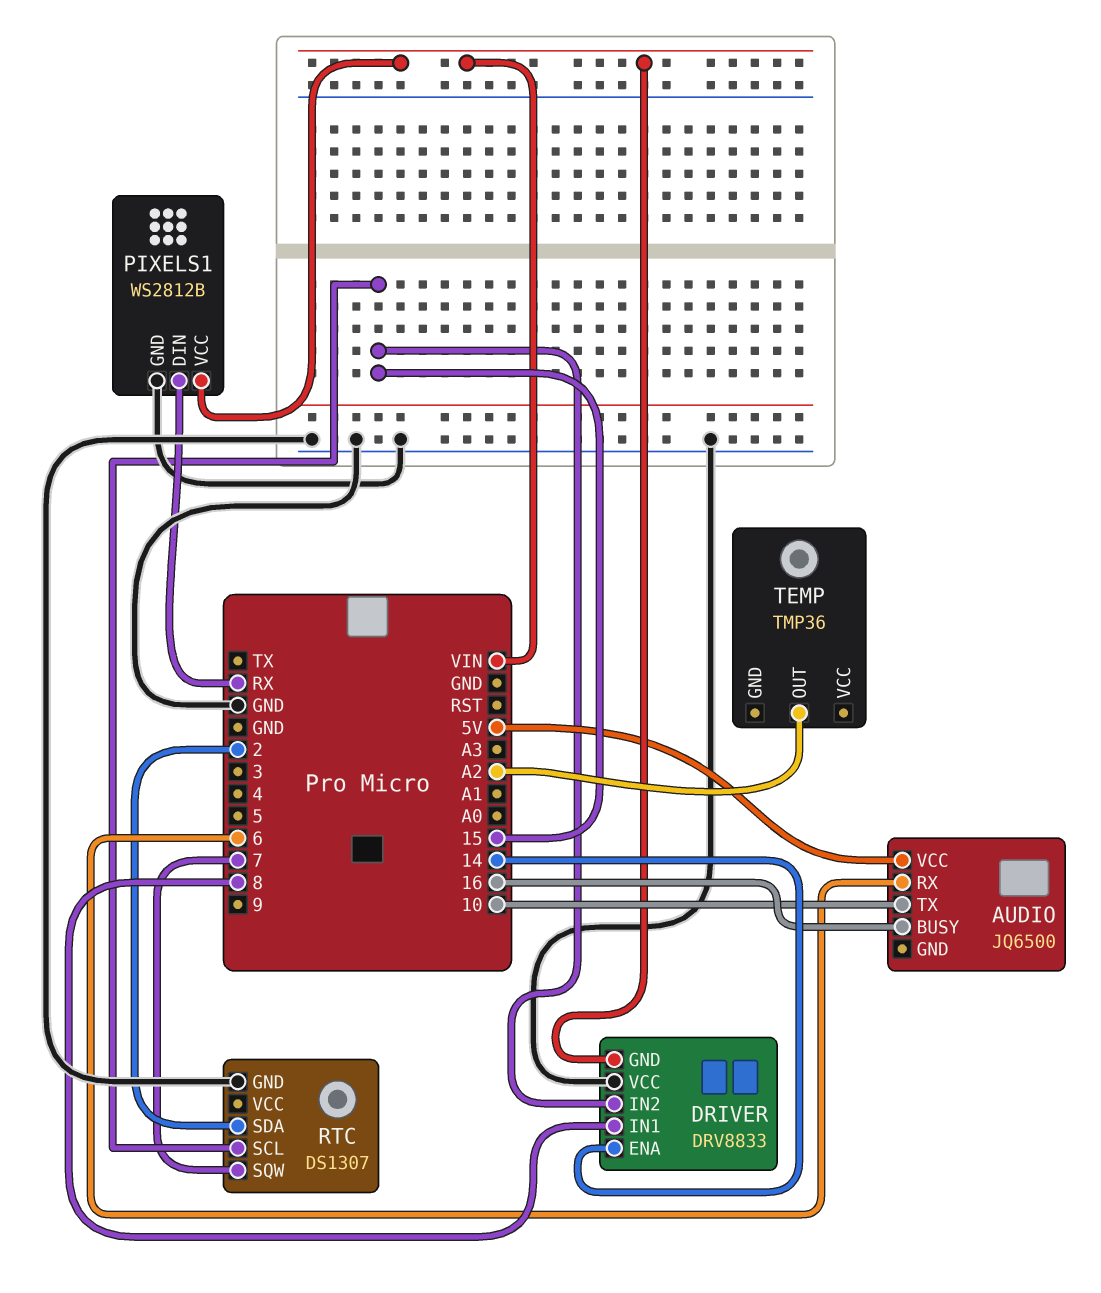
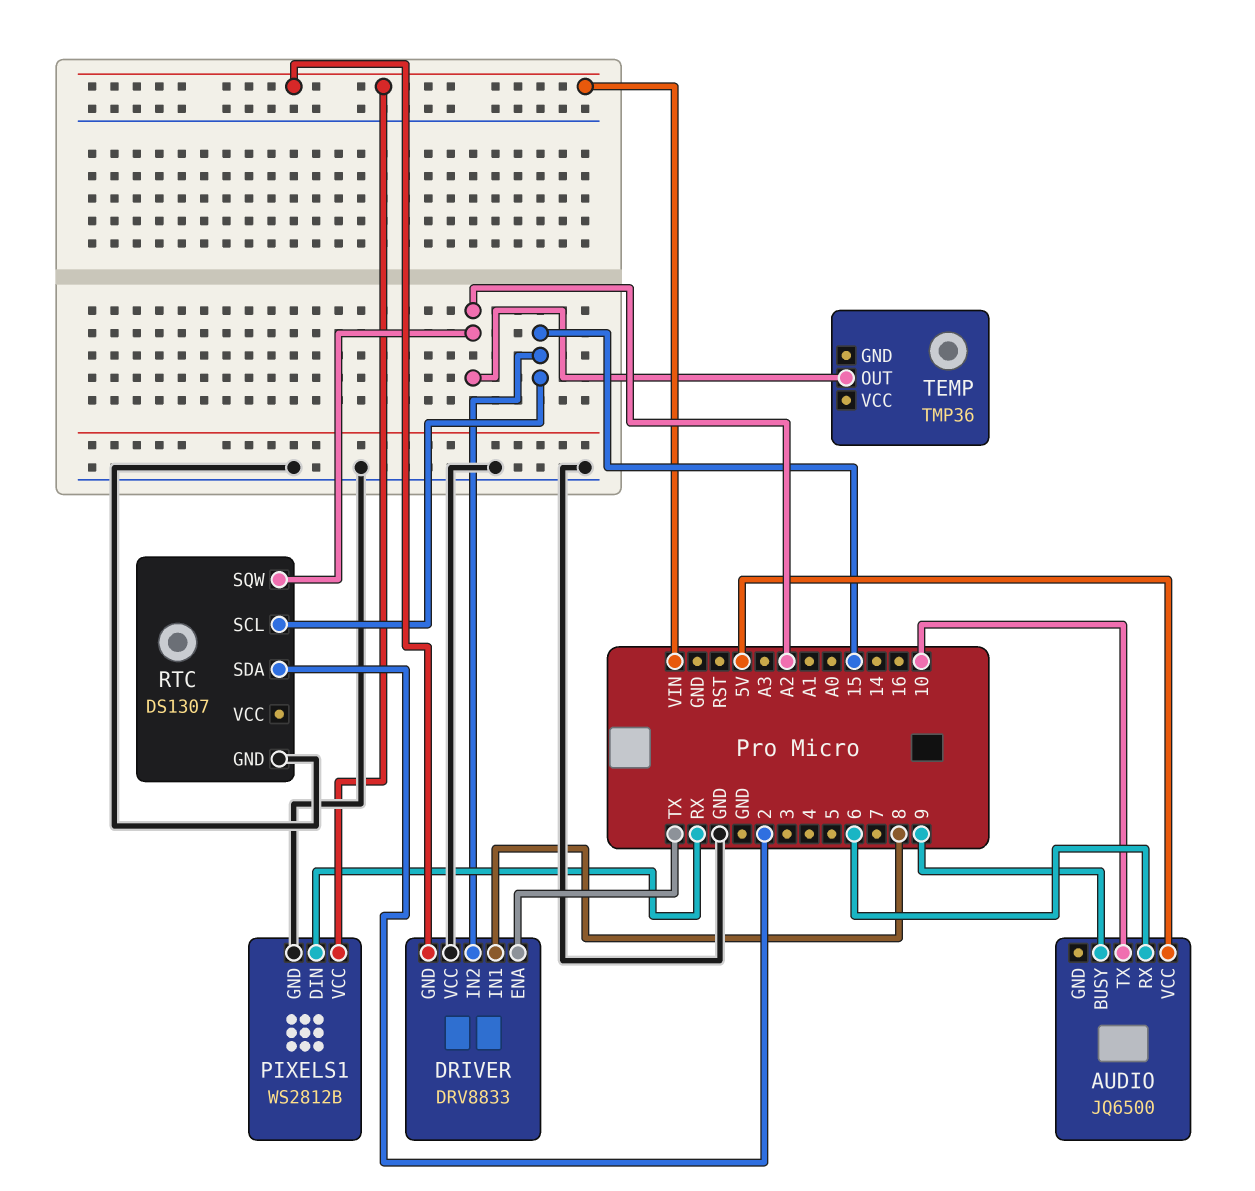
AUDIO pin BUSY: 16 -> 9
DRIVER pin ENA: 14 -> TX
RTC pin SQW: 7 -> A2

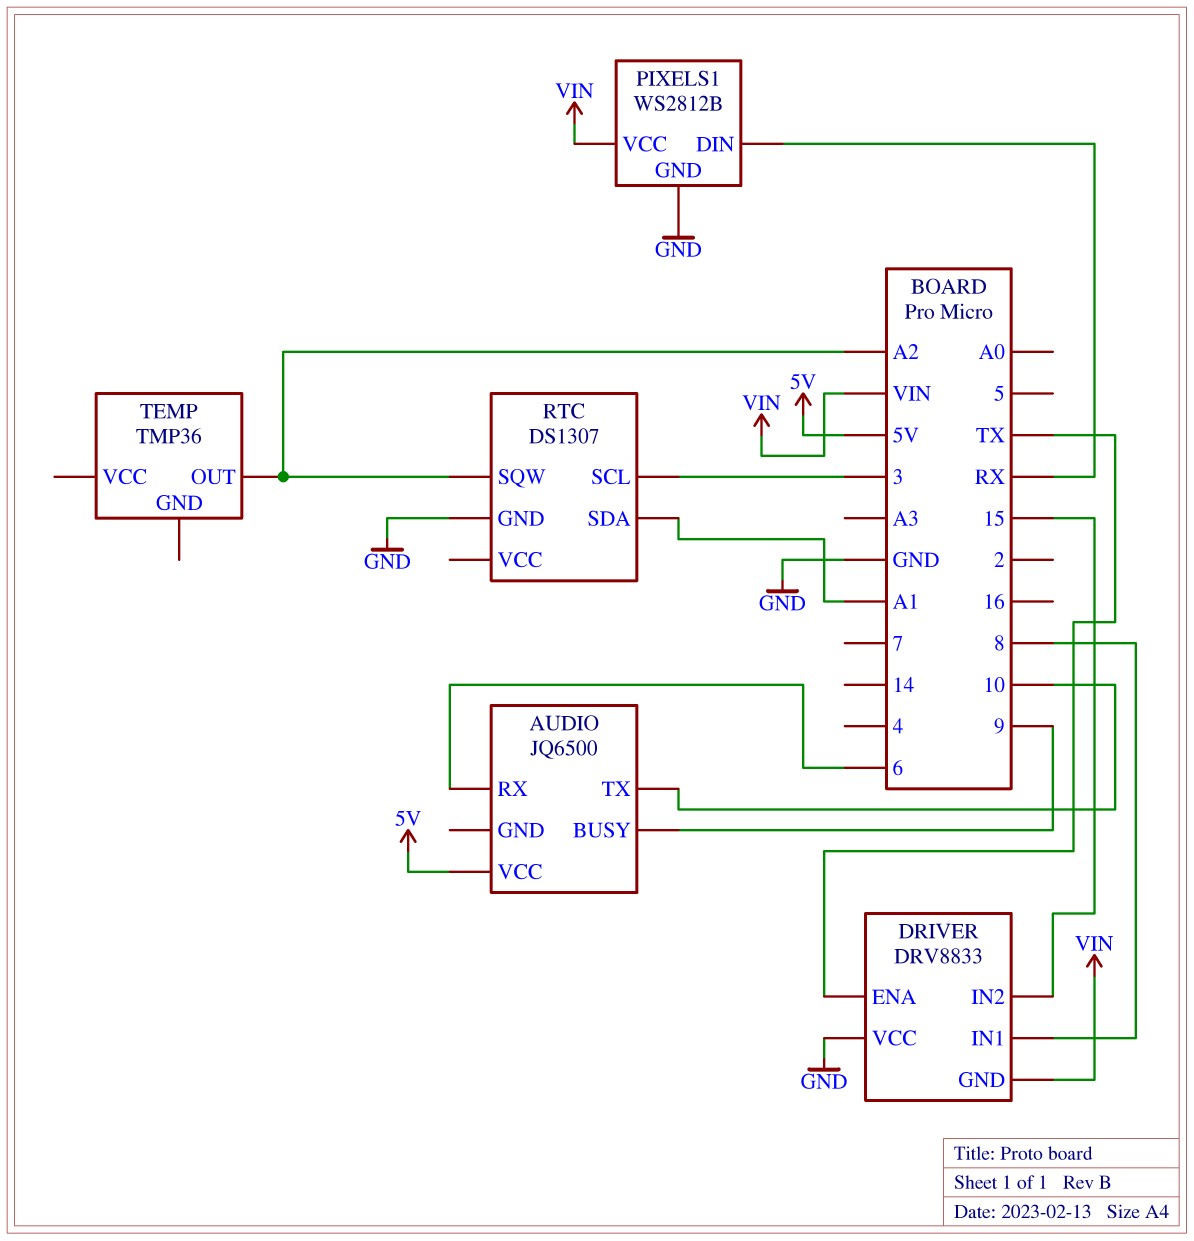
RTC pin SCL: 15 -> 3
RTC pin SDA: 2 -> A1

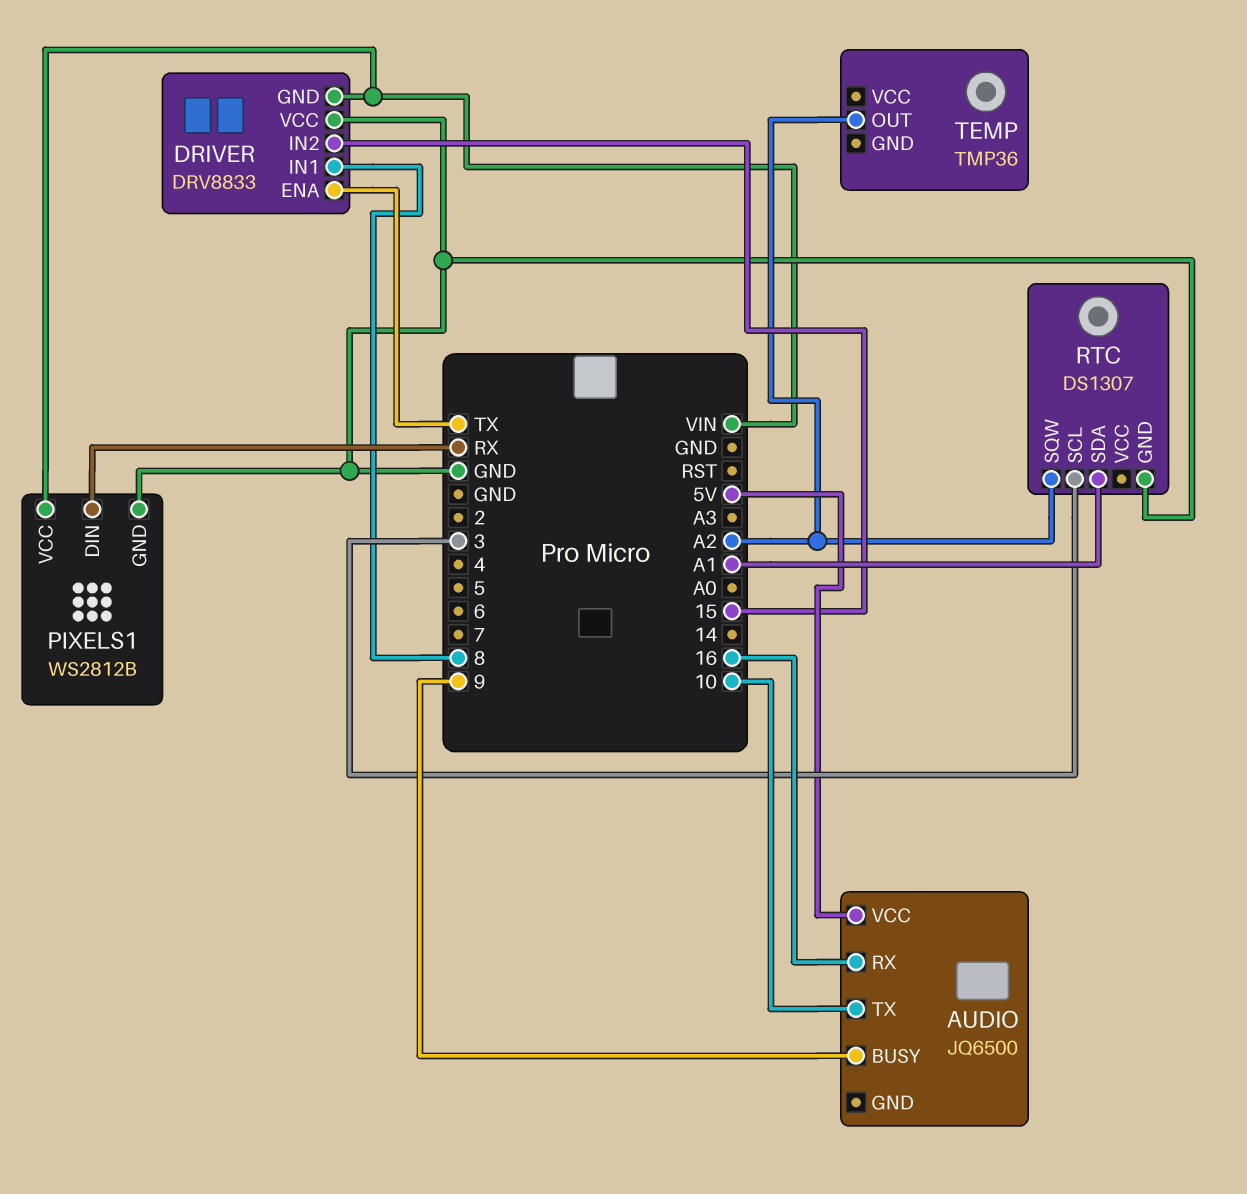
AUDIO pin RX: 6 -> 16

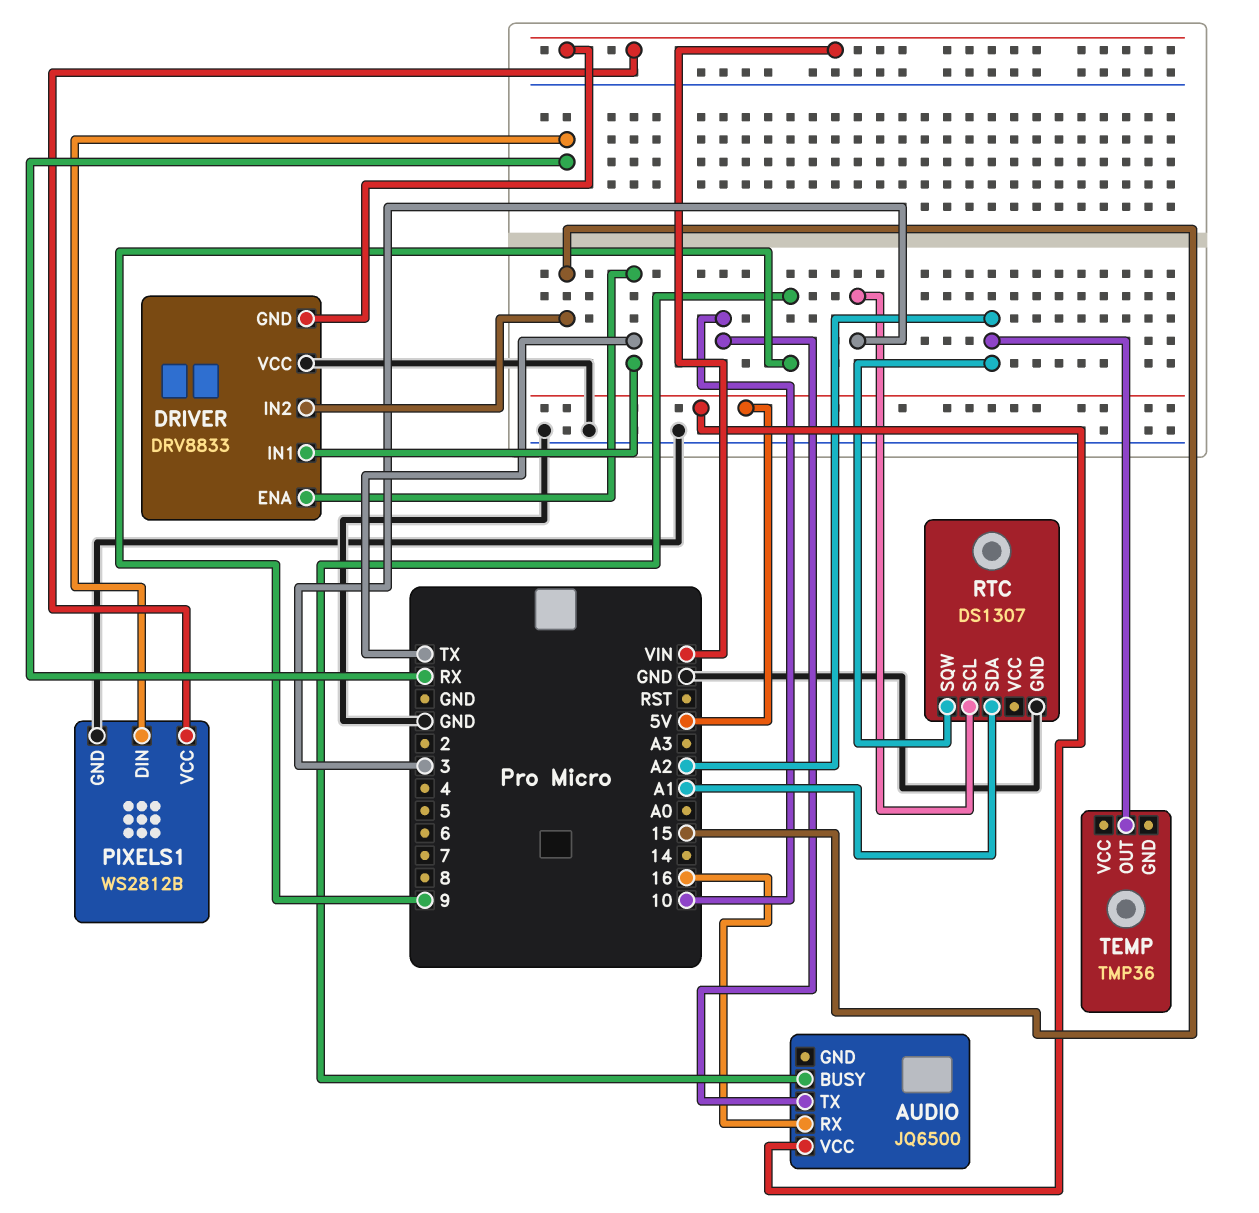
DRIVER pin IN1: 8 -> TX

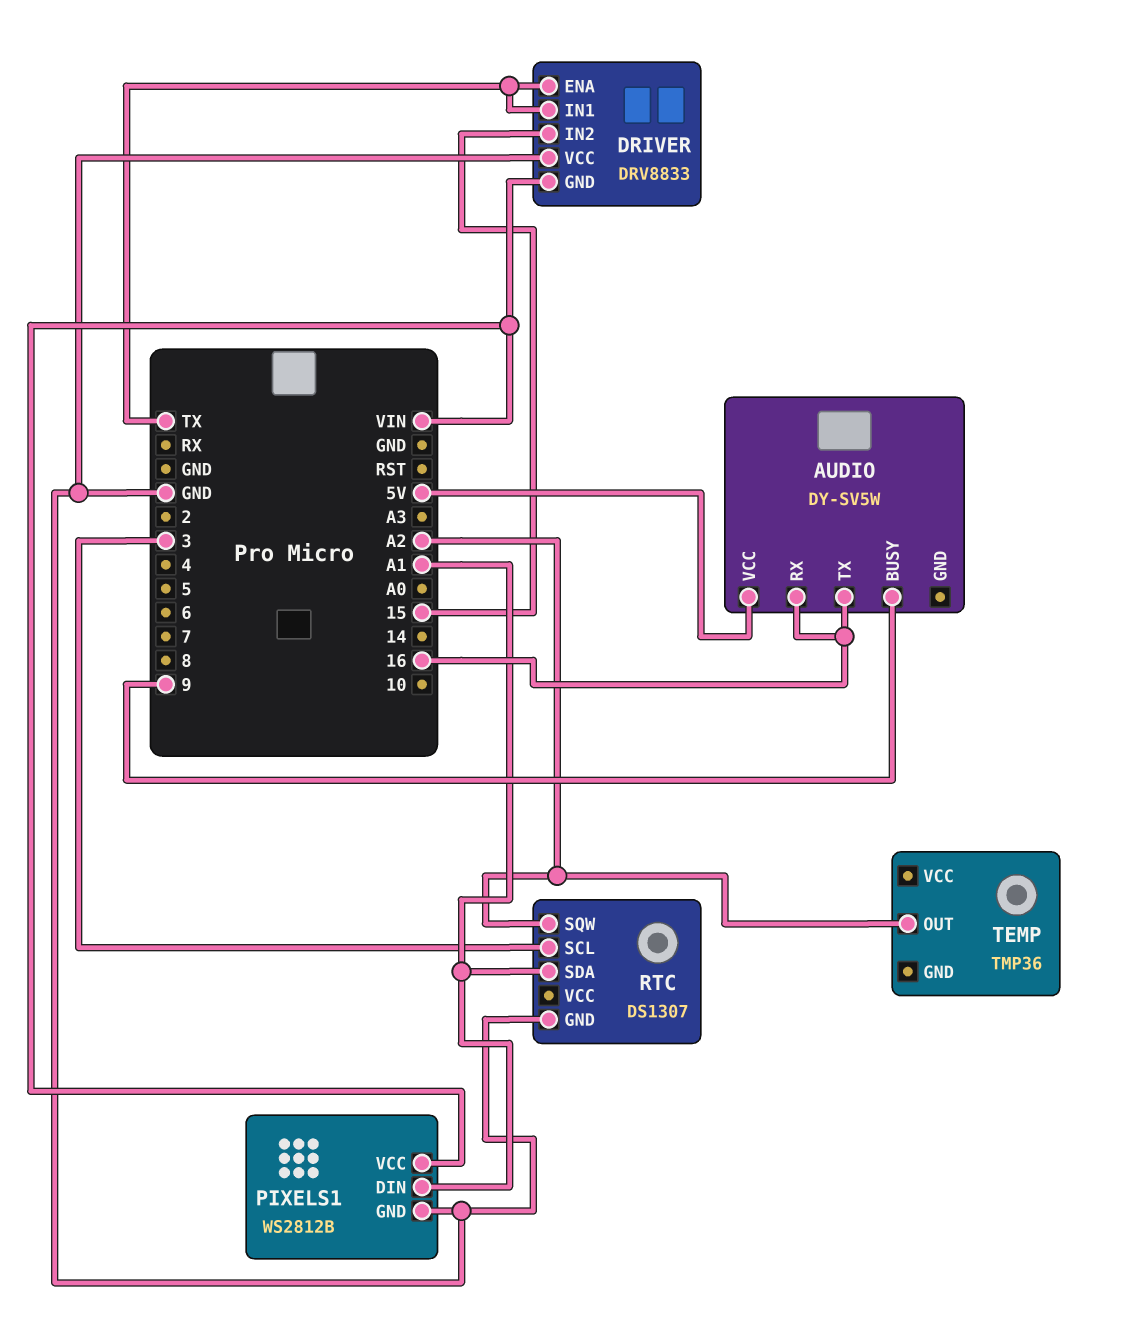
AUDIO: JQ6500 -> DY-SV5W
AUDIO pin TX: 10 -> 16
PIXELS1 pin DIN: RX -> A1

